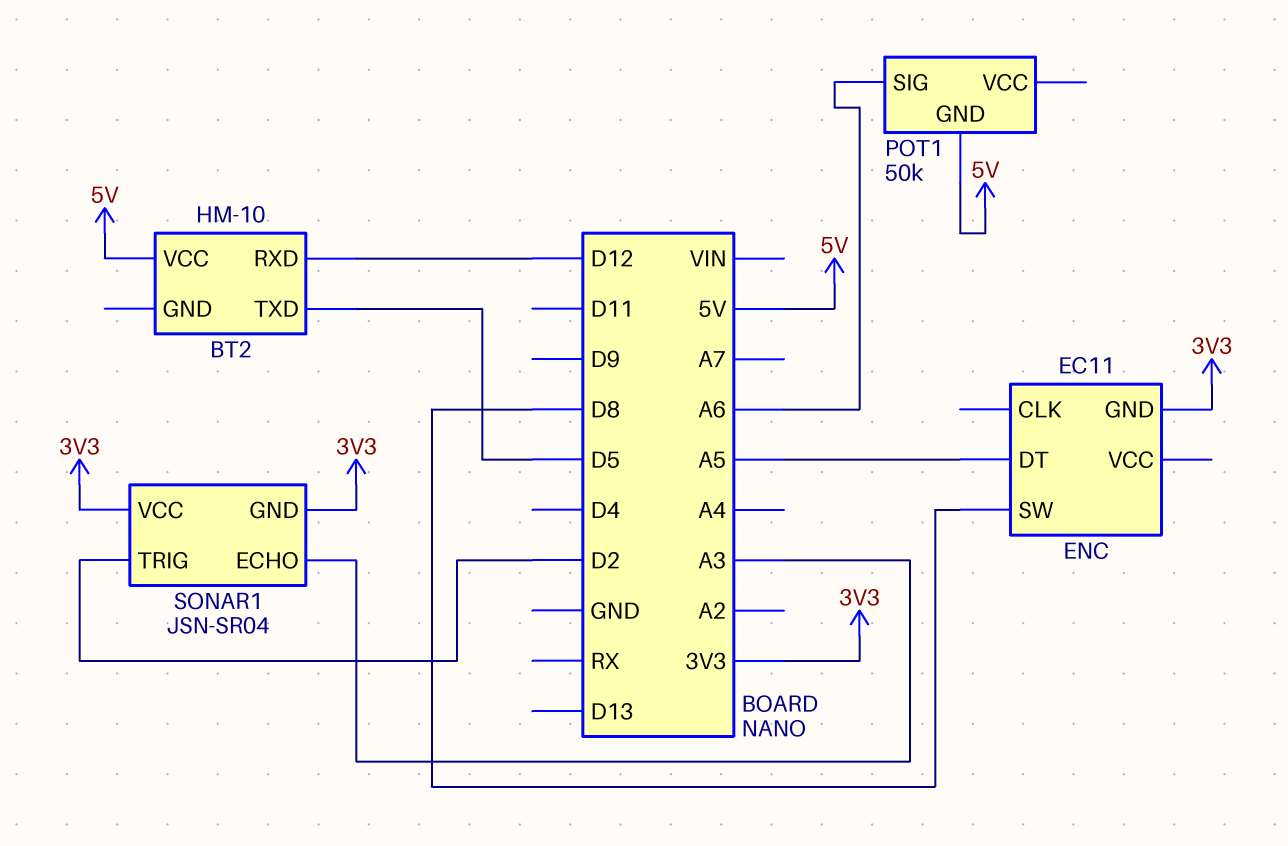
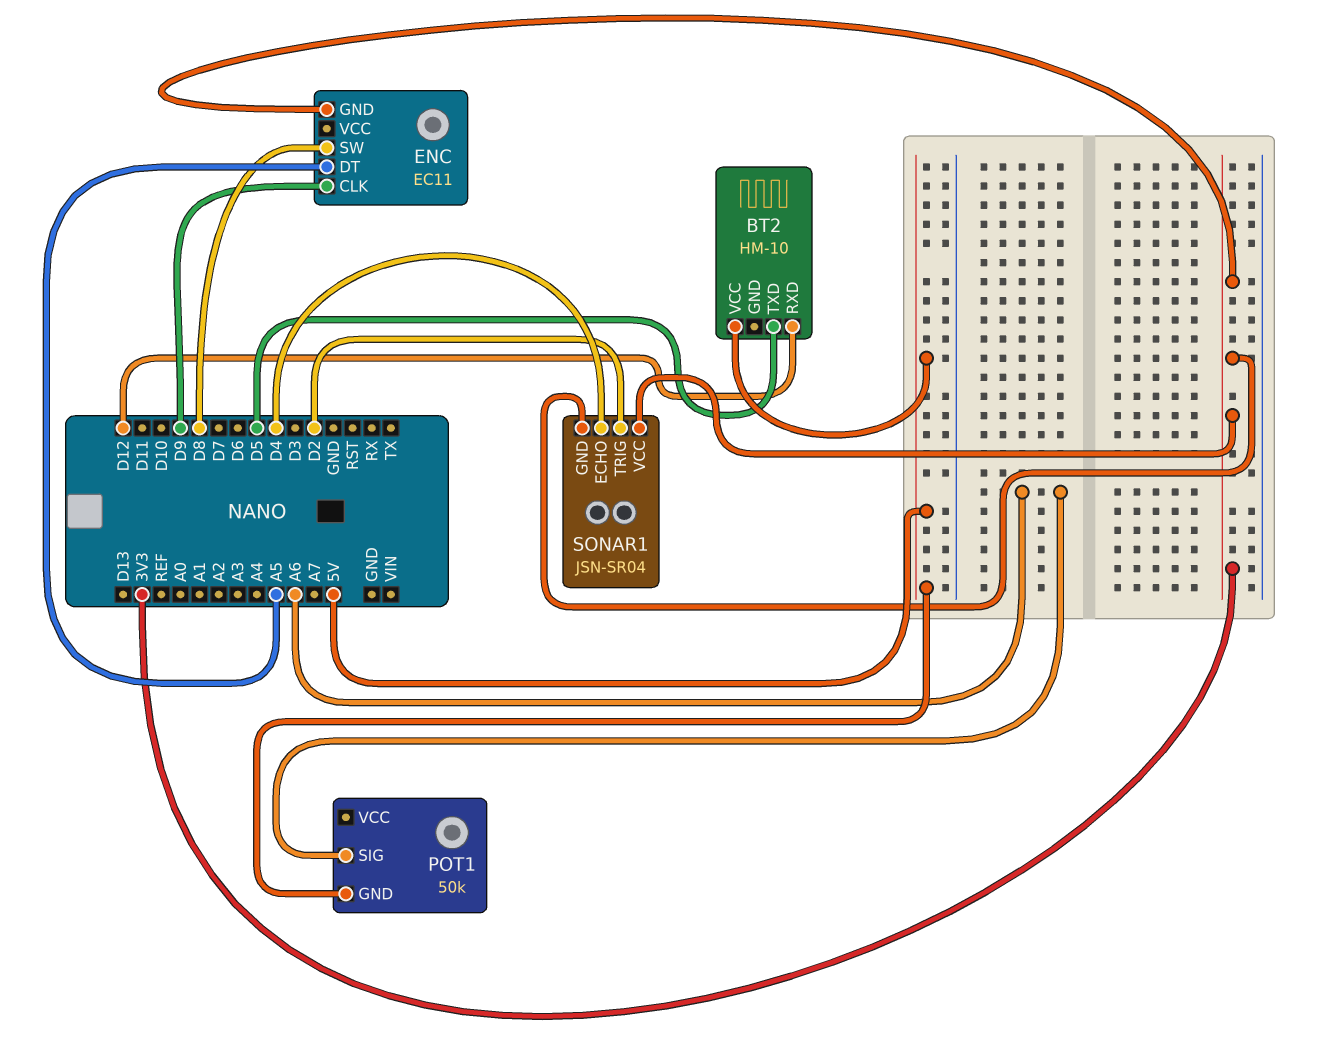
ENC pin CLK: none -> D9
SONAR1 pin ECHO: A3 -> D4

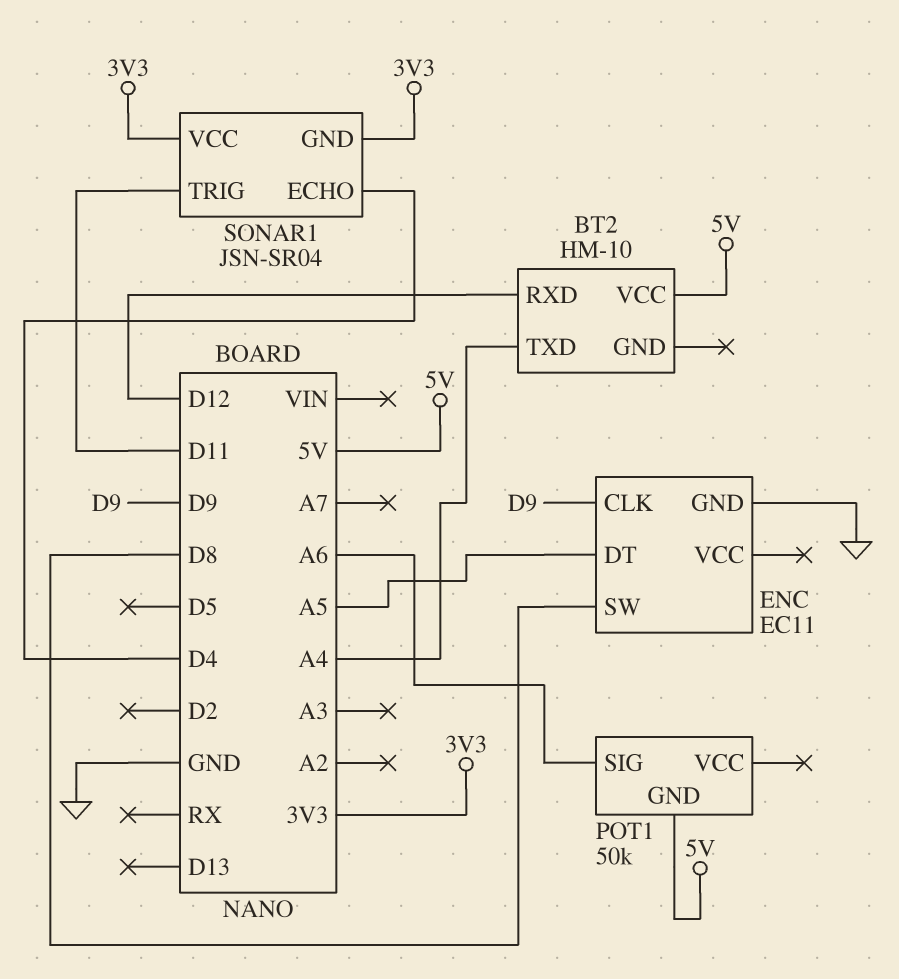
BT2 pin TXD: D5 -> A4
ENC pin GND: 3V3 -> GND
SONAR1 pin TRIG: D2 -> D11

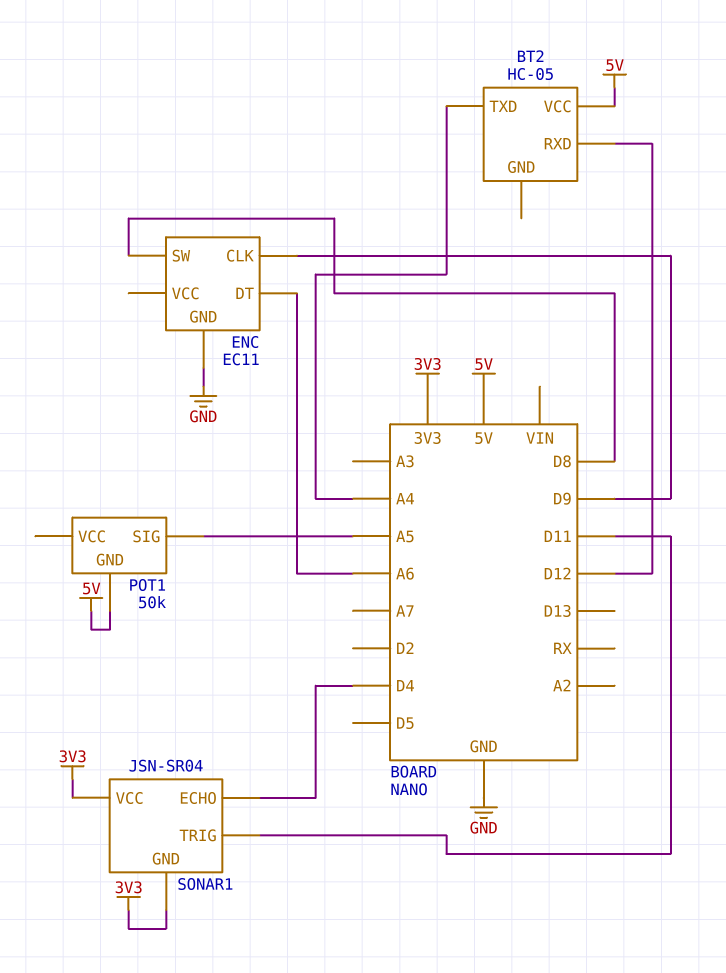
BT2: HM-10 -> HC-05
ENC pin DT: A5 -> A6
POT1 pin SIG: A6 -> A5

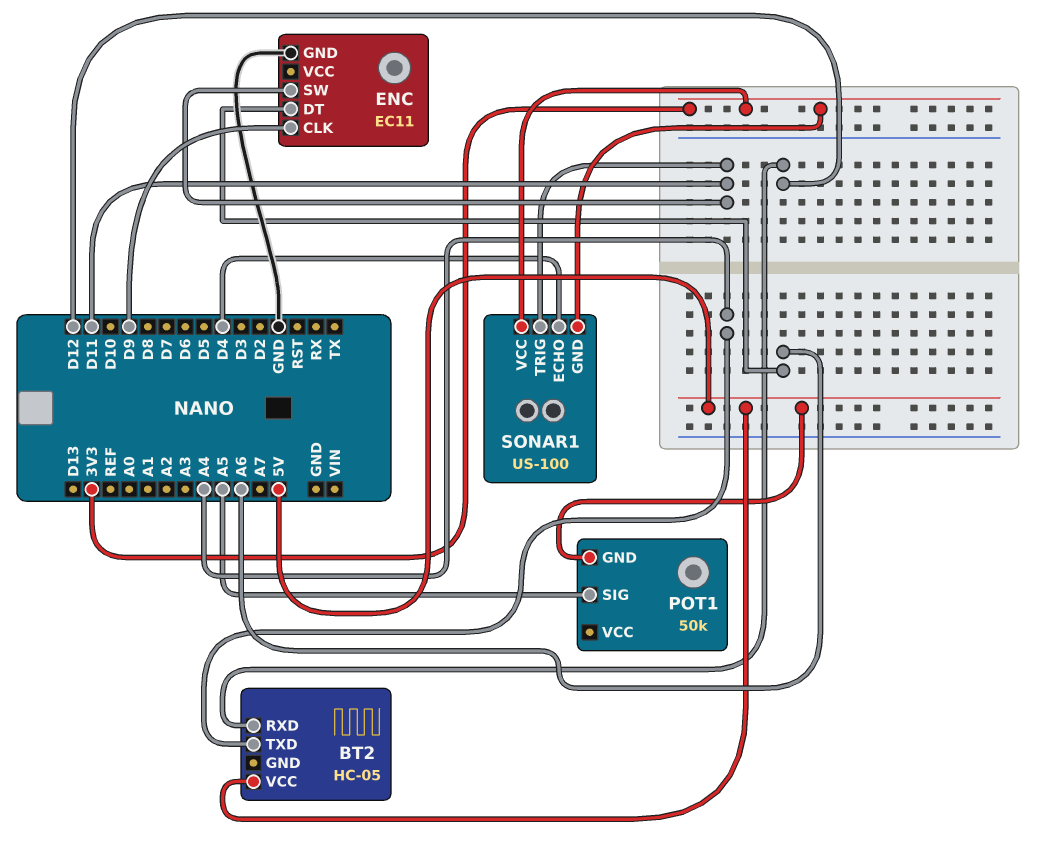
ENC pin SW: D8 -> D11
SONAR1: JSN-SR04 -> US-100

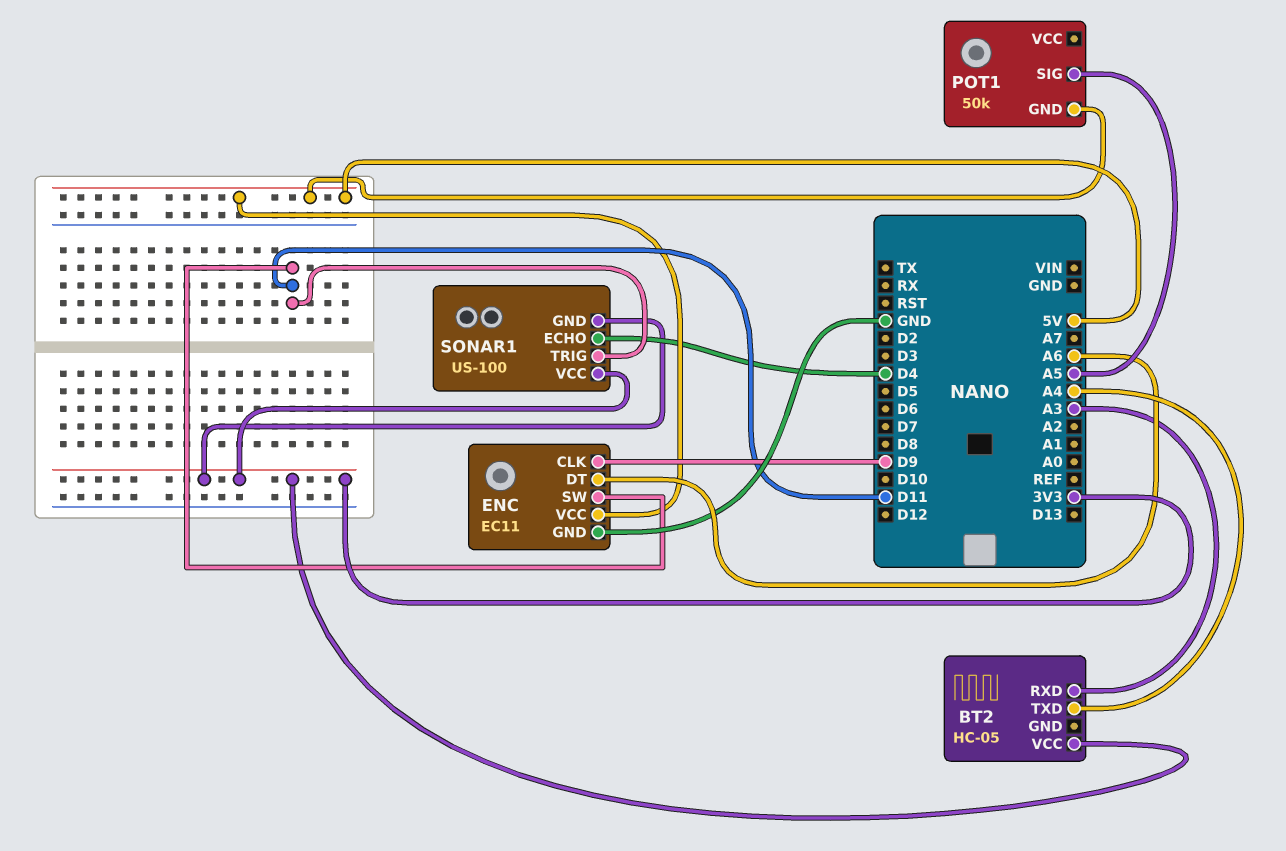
BT2 pin RXD: D12 -> A3
BT2 pin VCC: 5V -> 3V3
ENC pin VCC: none -> 5V

